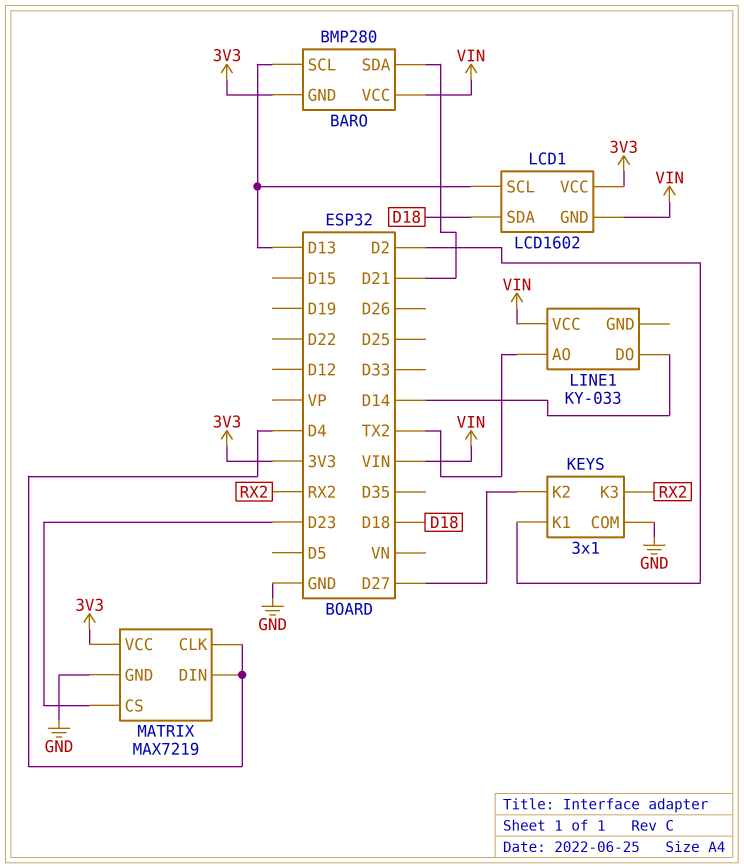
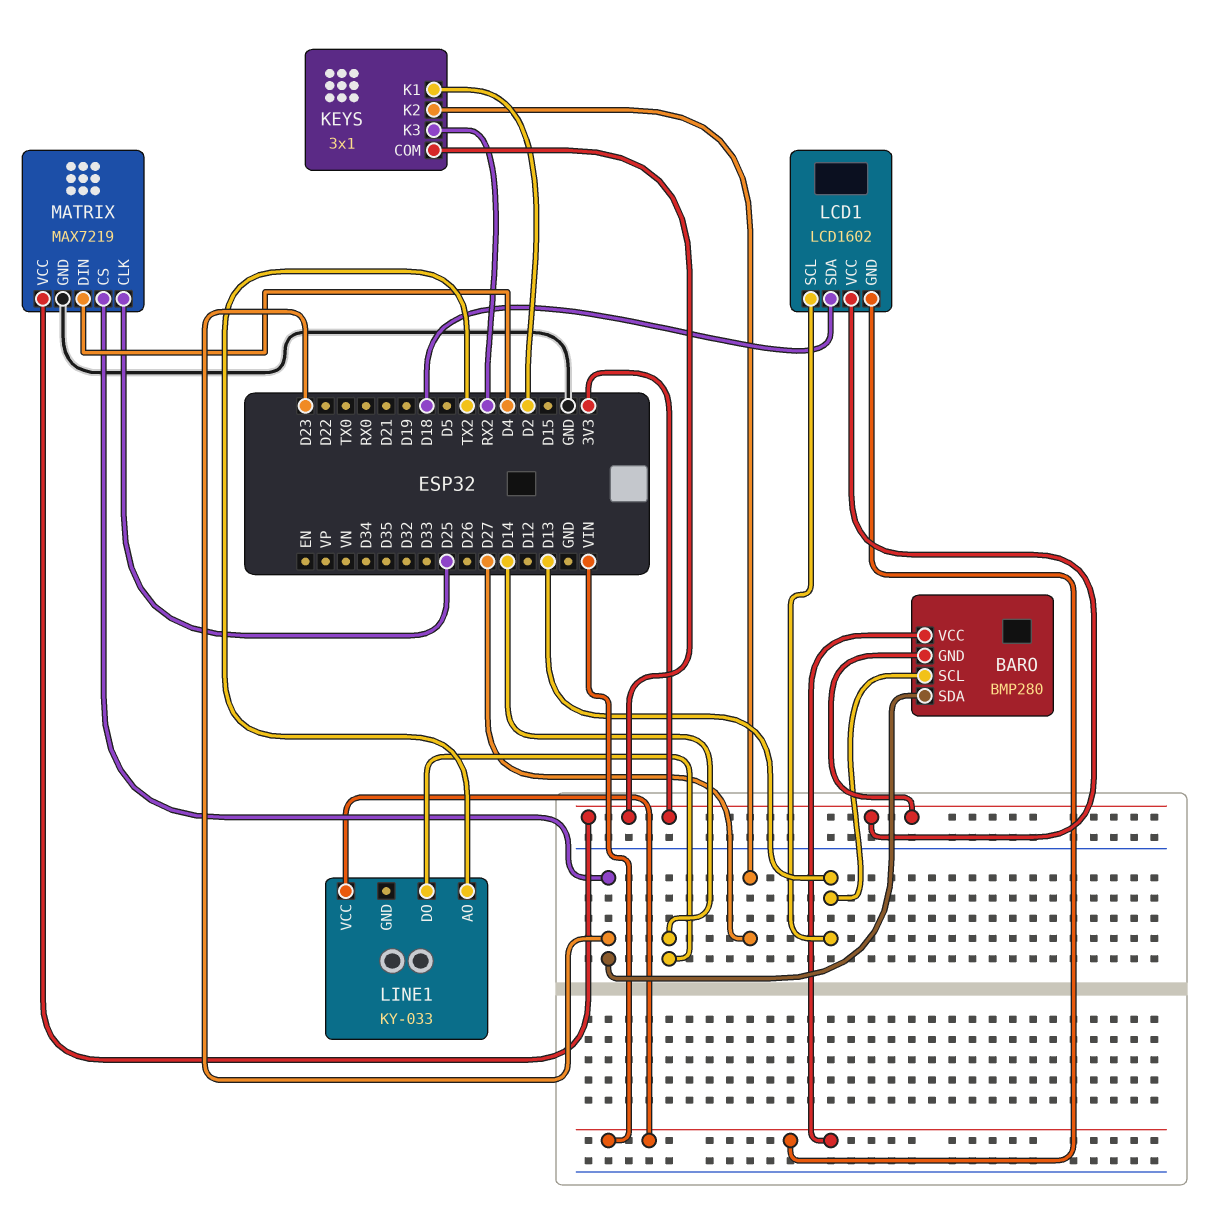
BARO pin SDA: D21 -> D23
KEYS pin COM: GND -> 3V3
MATRIX pin CLK: D4 -> D25

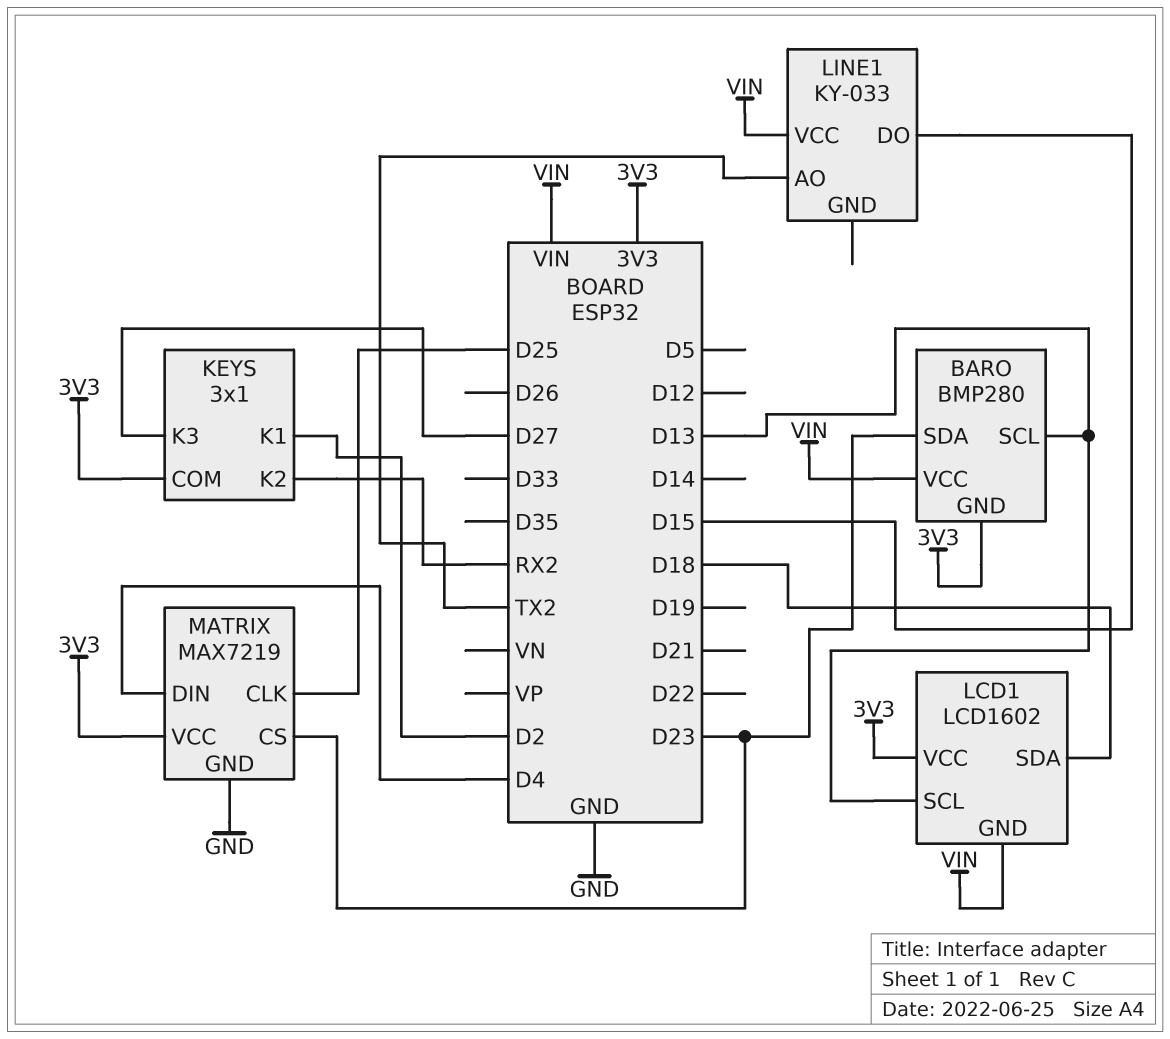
KEYS pin K2: D27 -> RX2
KEYS pin K3: RX2 -> D27
LINE1 pin DO: D14 -> D15

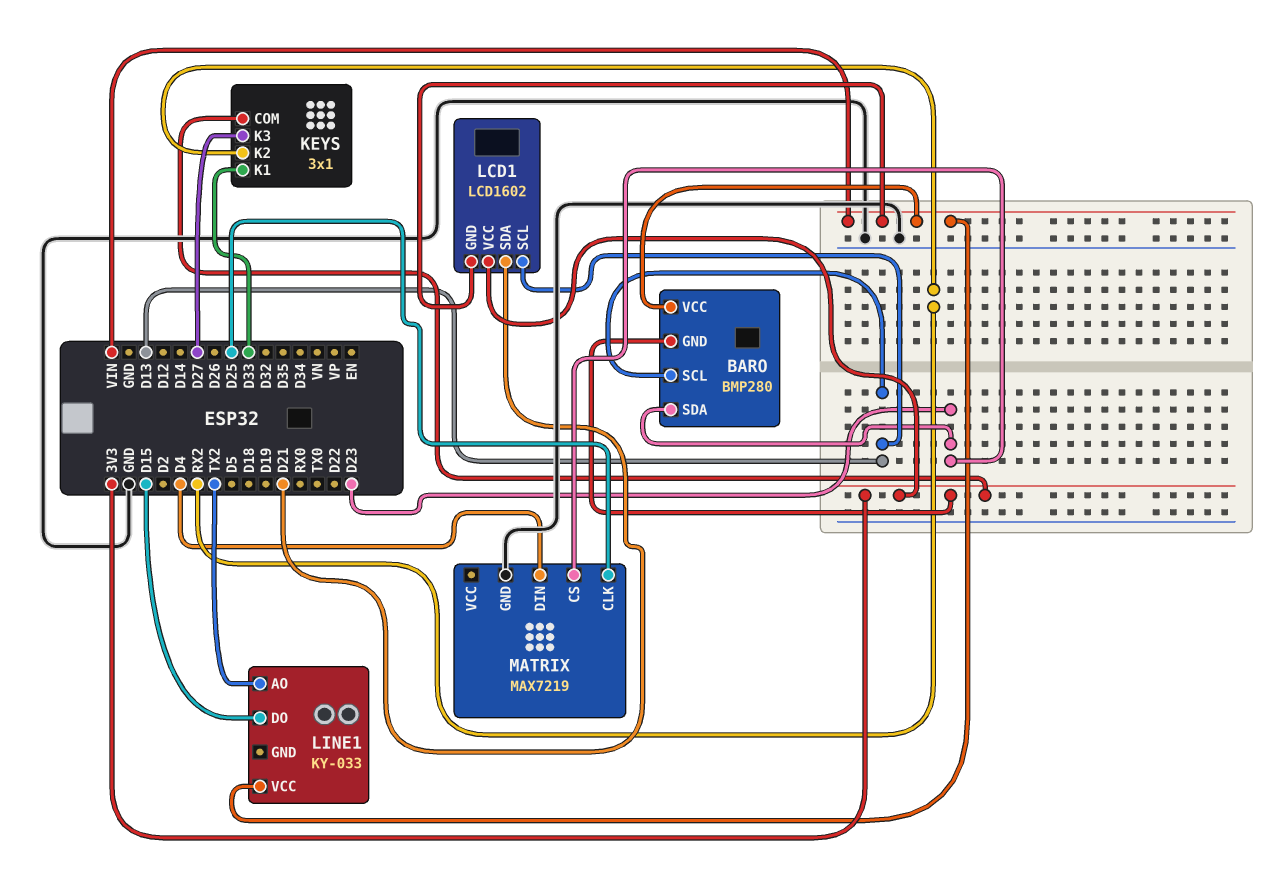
KEYS pin K1: D2 -> D33
LCD1 pin SDA: D18 -> D21
MATRIX pin VCC: 3V3 -> none

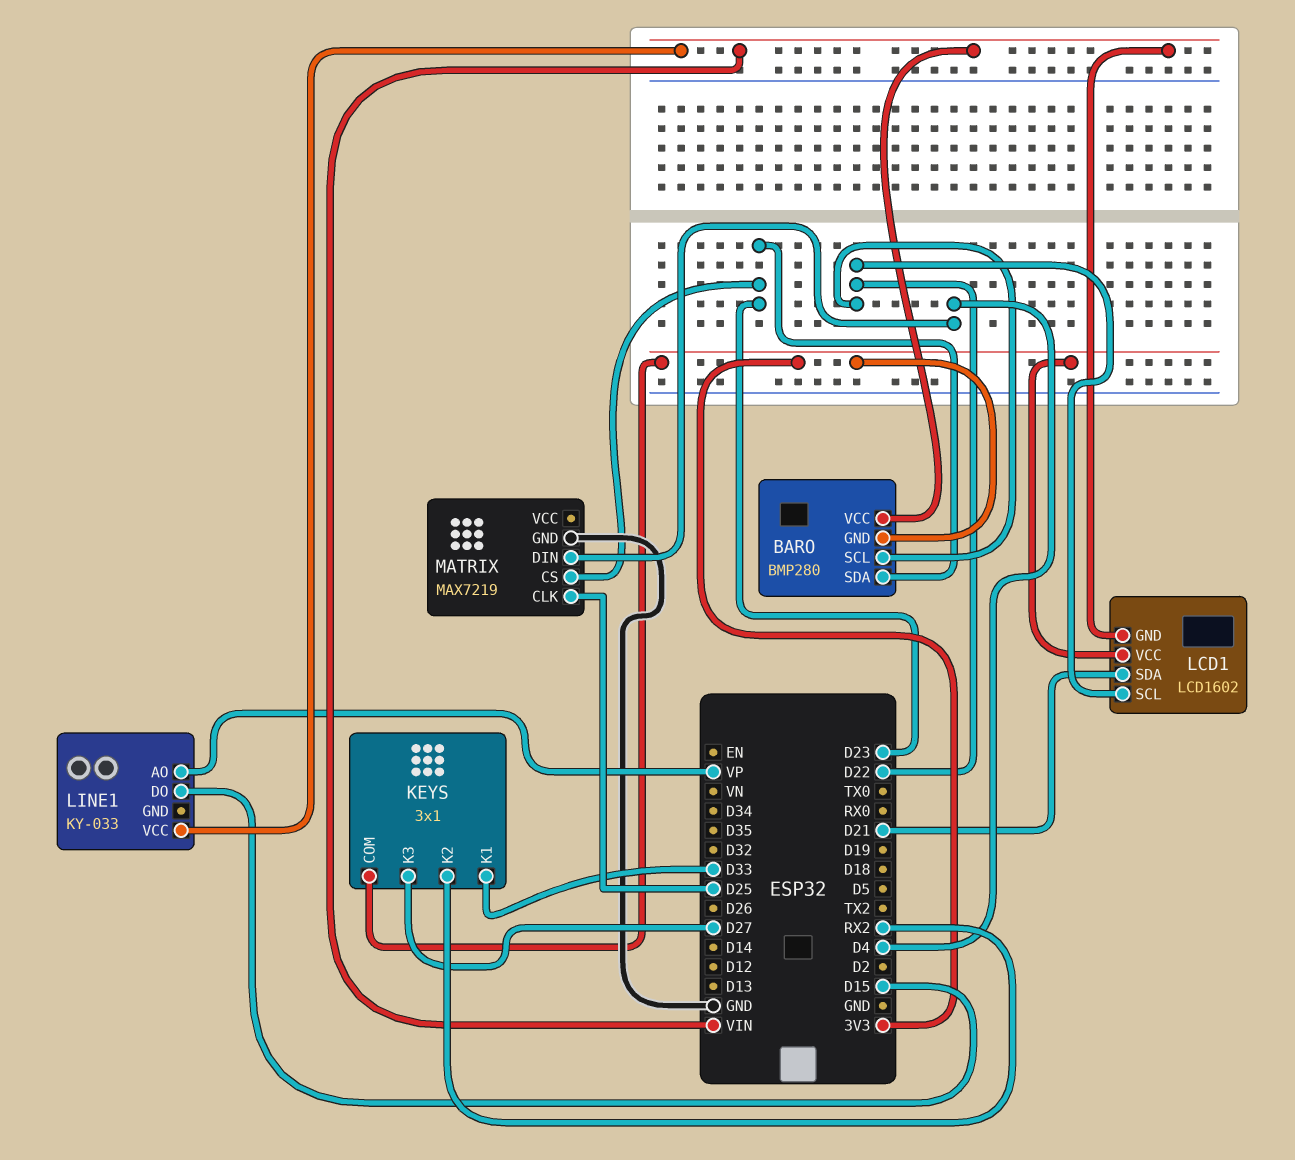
BARO pin SCL: D13 -> D22
LCD1 pin SCL: D13 -> D22
LINE1 pin AO: TX2 -> VP

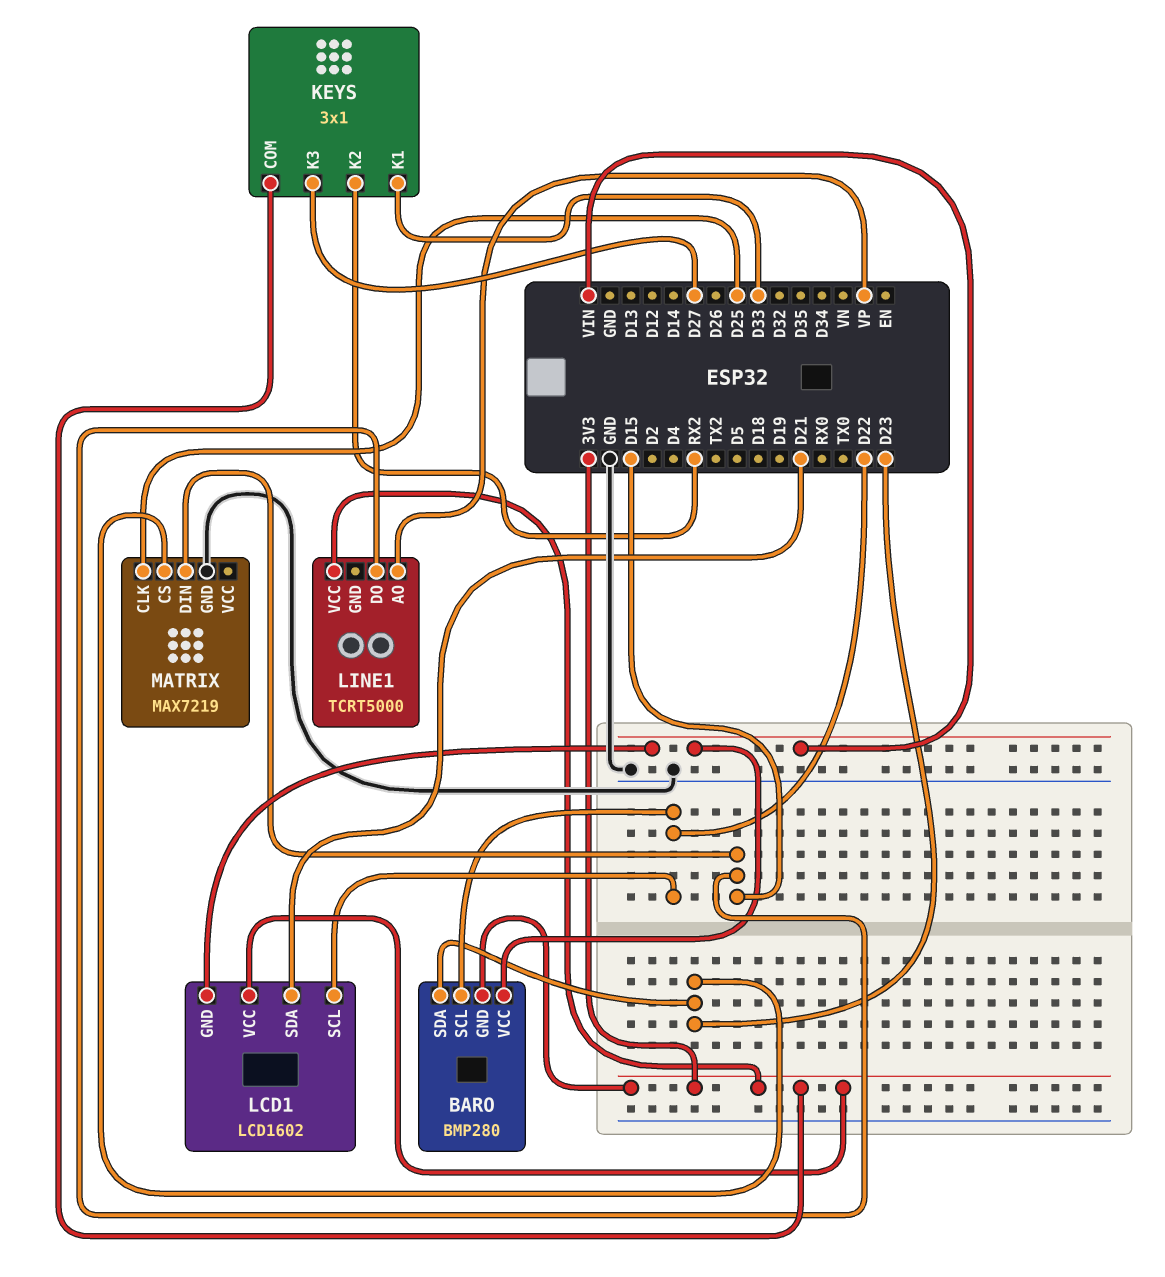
LINE1: KY-033 -> TCRT5000
LINE1 pin VCC: VIN -> 3V3
MATRIX pin DIN: D4 -> D15

